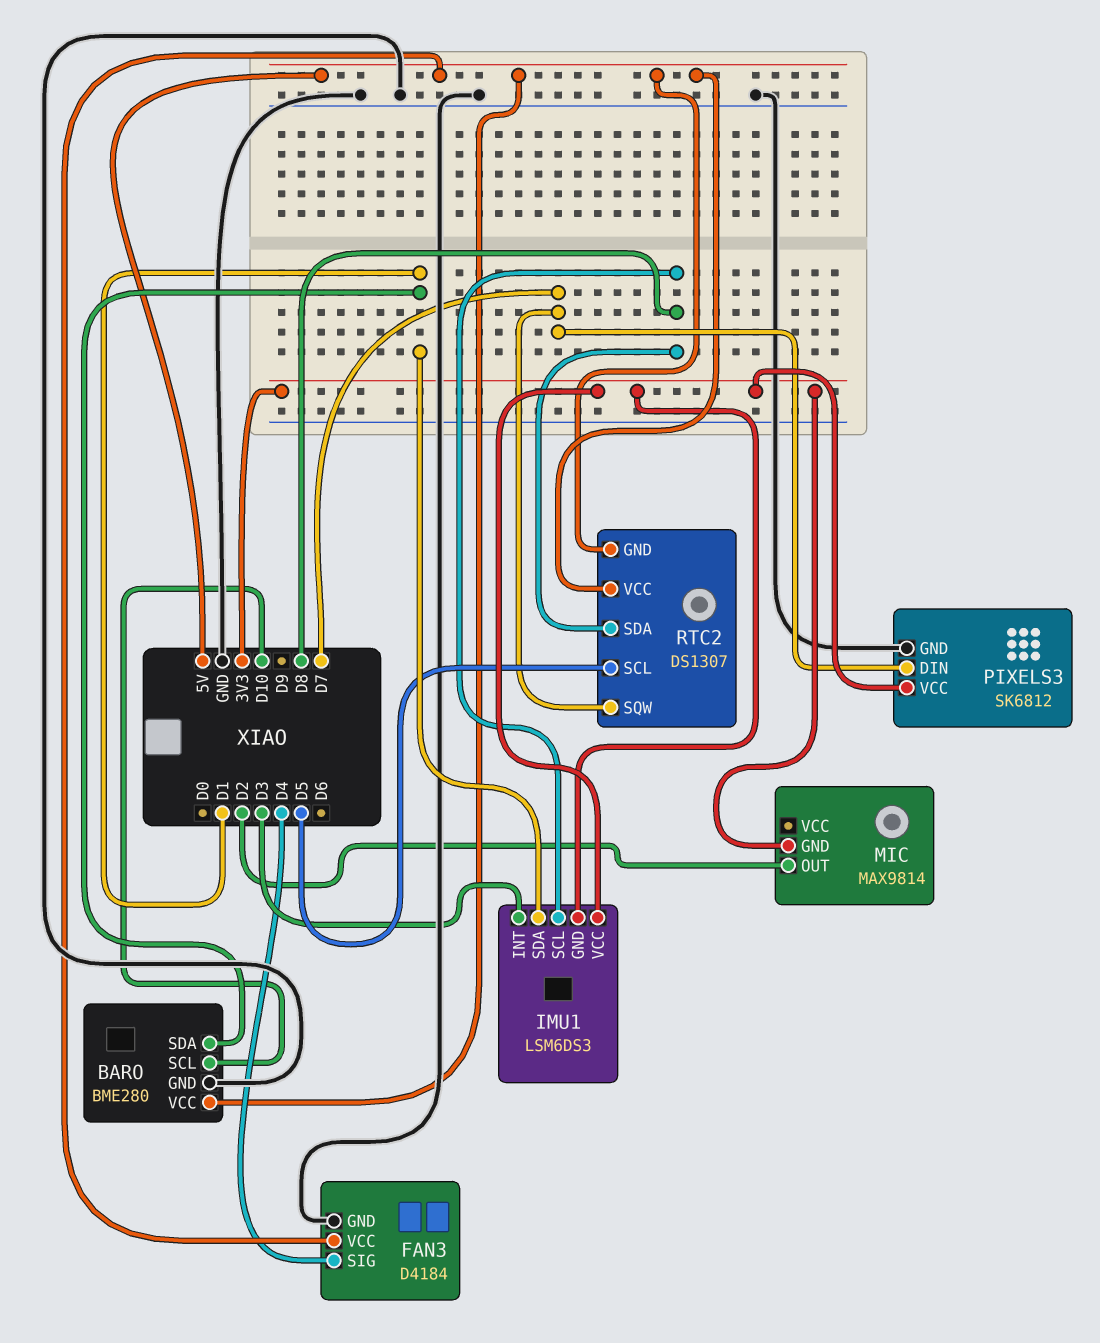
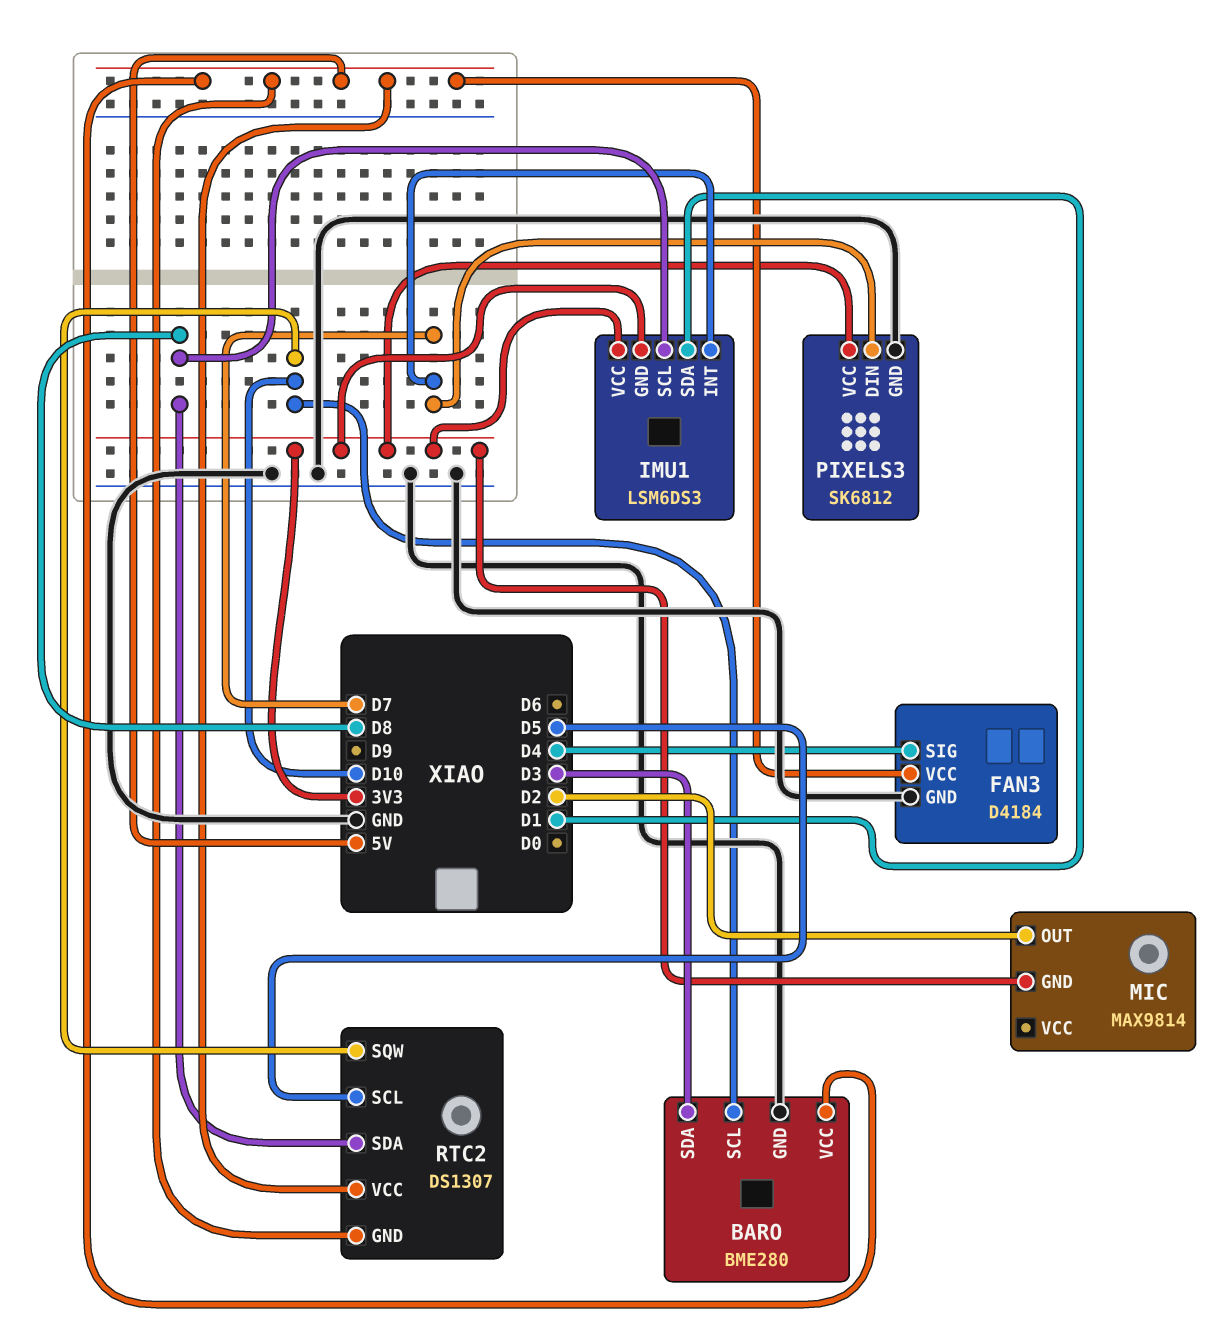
BARO pin SDA: D1 -> D3
IMU1 pin INT: D3 -> D7
RTC2 pin SQW: D7 -> D10

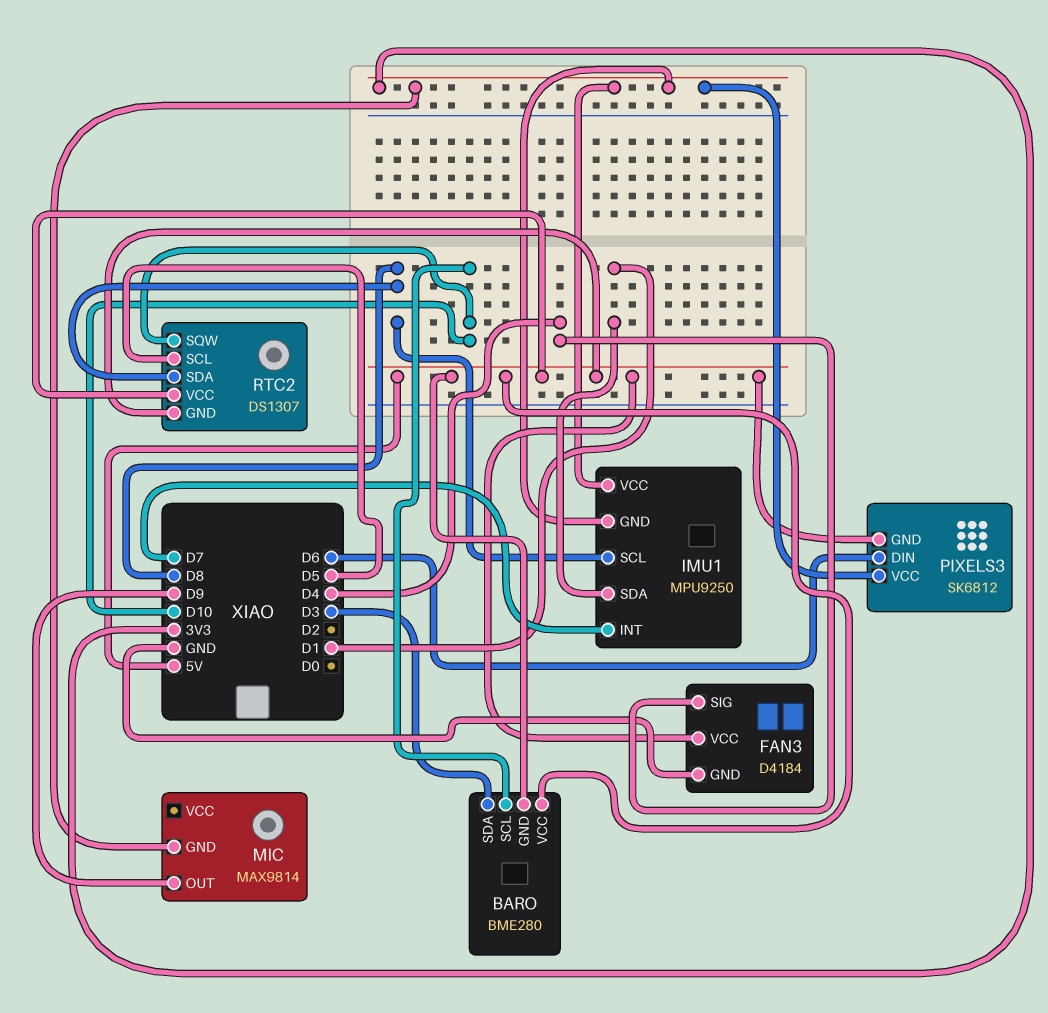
BARO pin GND: GND -> 5V
IMU1: LSM6DS3 -> MPU9250
MIC pin OUT: D2 -> D9
PIXELS3 pin DIN: D7 -> D6
PIXELS3 pin GND: GND -> 5V

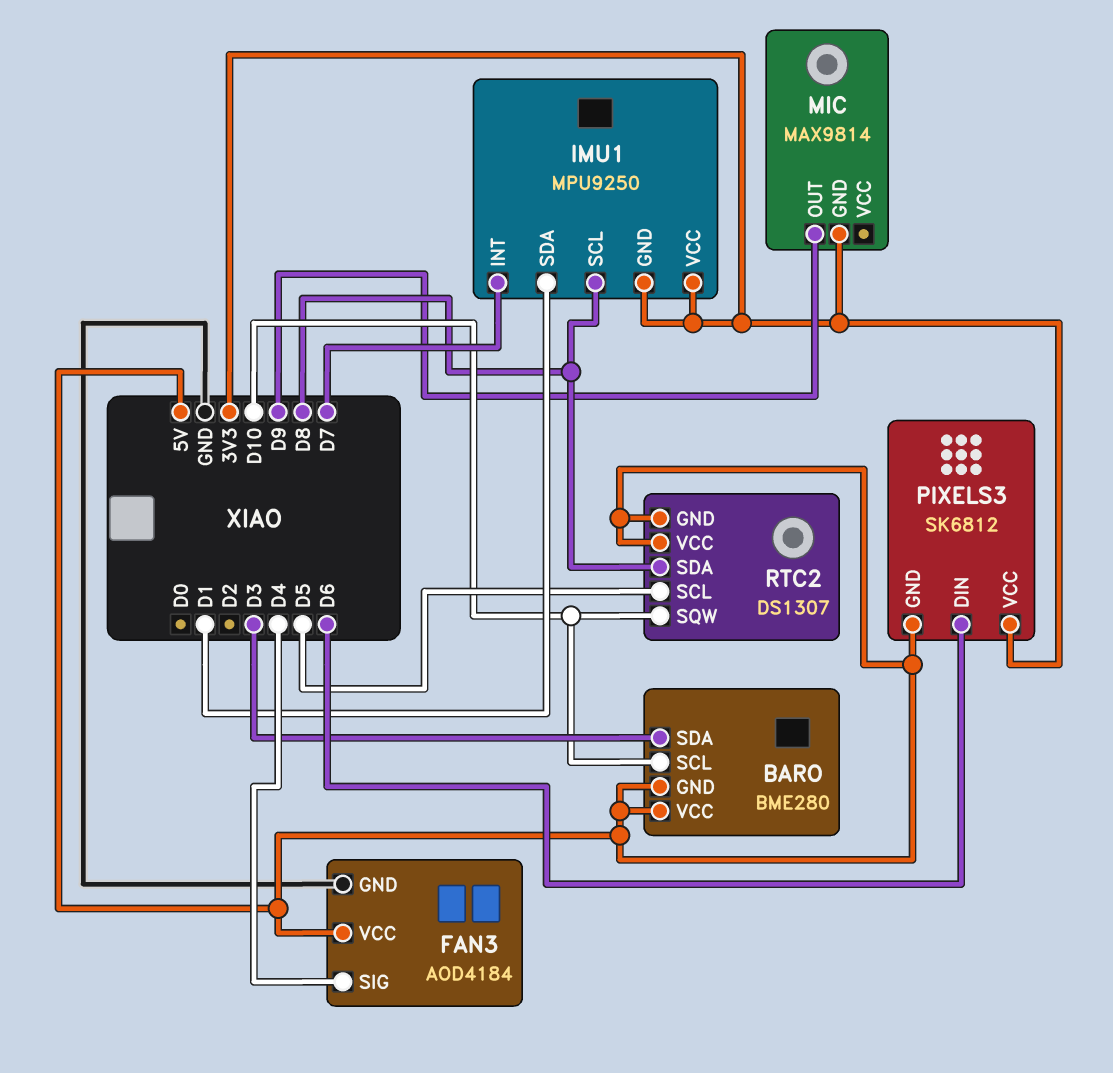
FAN3: D4184 -> AOD4184

